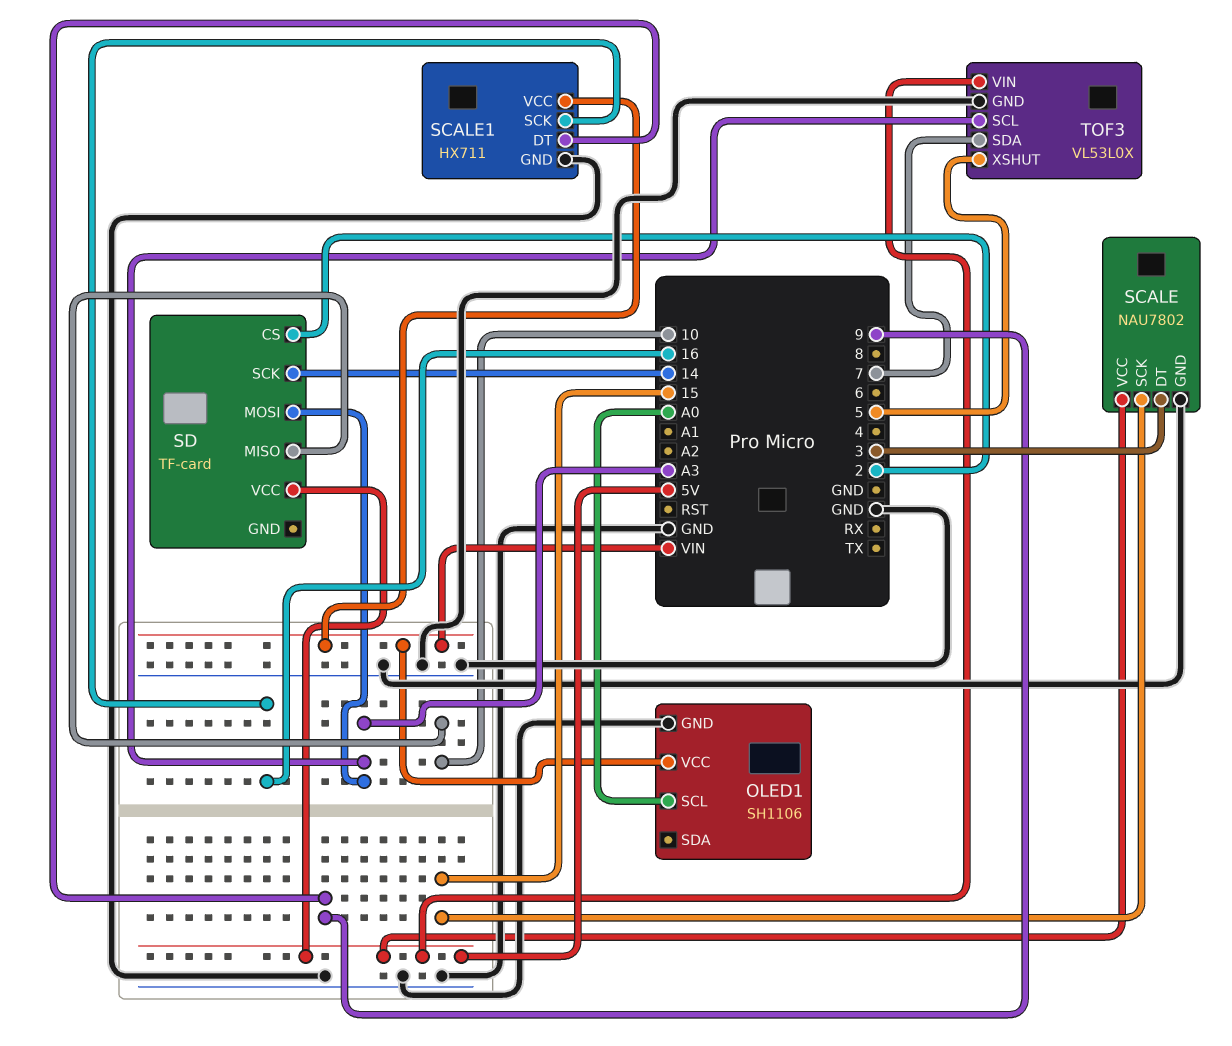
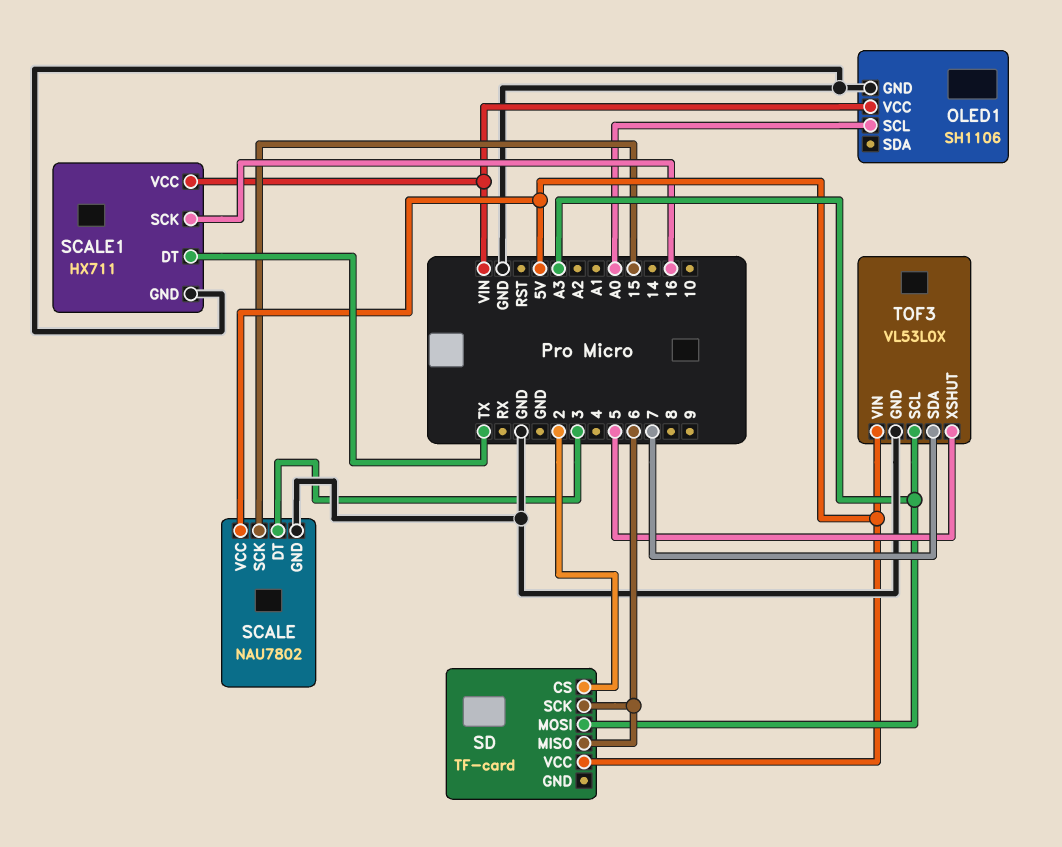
SCALE1 pin DT: 9 -> TX
SD pin MISO: 10 -> 6
SD pin SCK: 14 -> 6

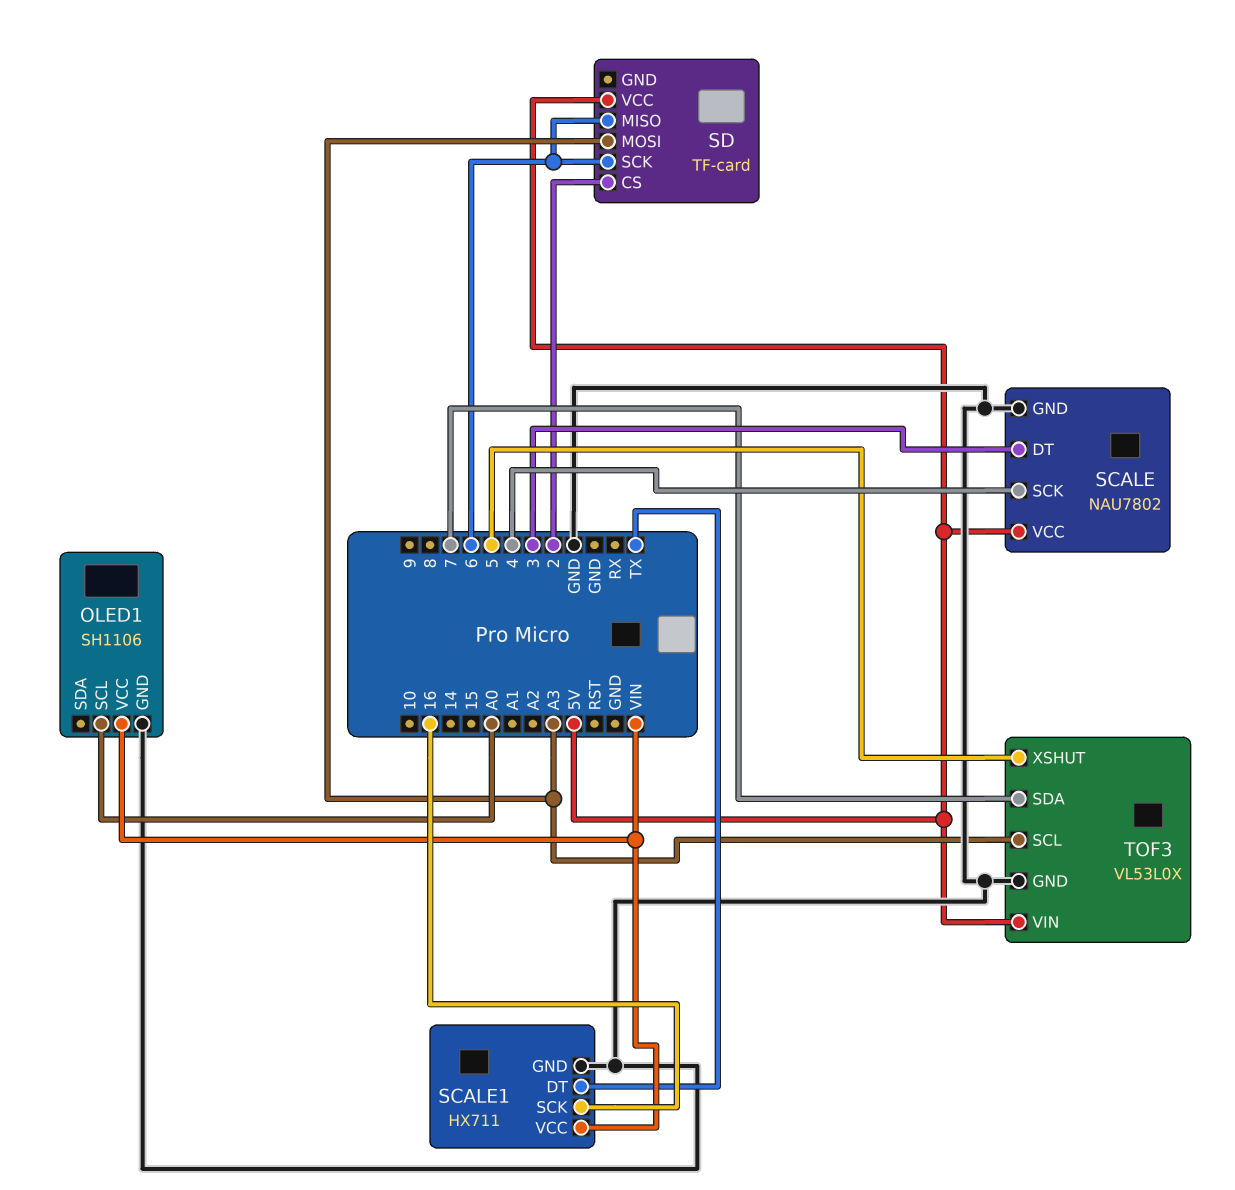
SCALE pin SCK: 15 -> 4

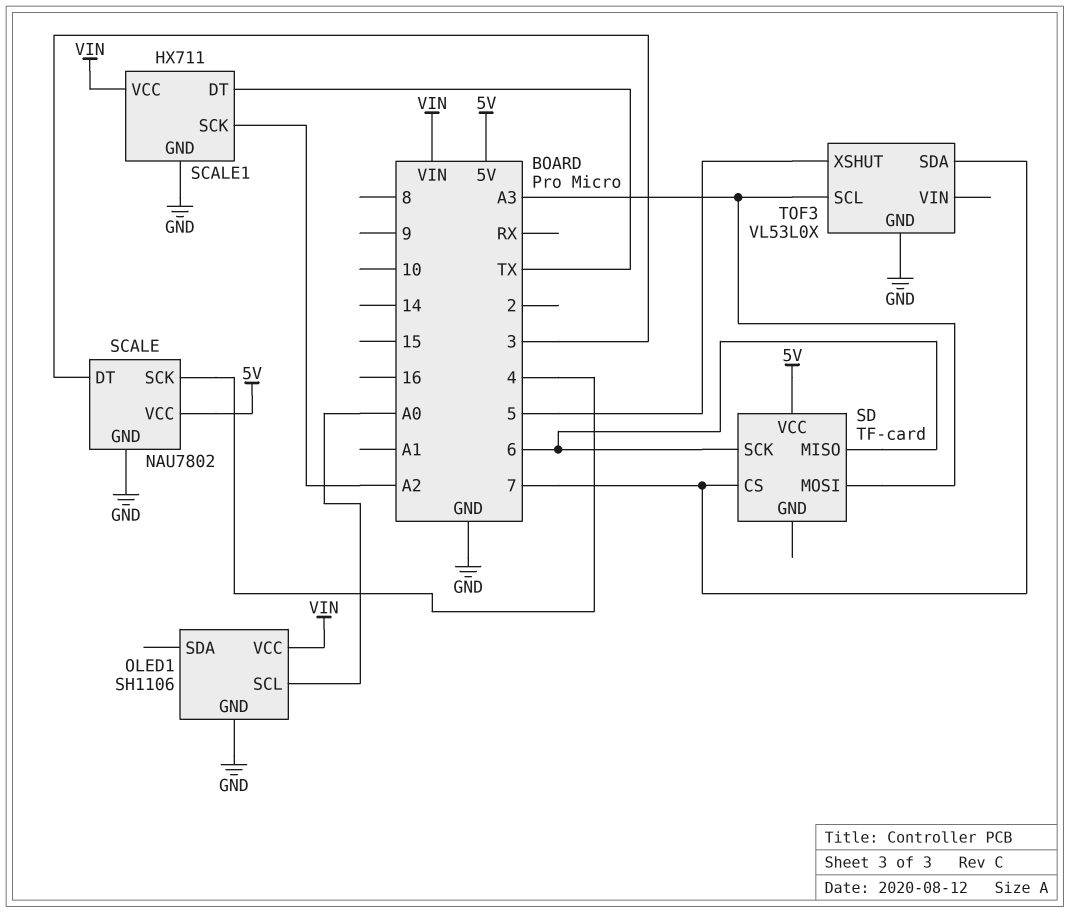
SCALE1 pin SCK: 16 -> A2
SD pin CS: 2 -> 7
TOF3 pin VIN: 5V -> none

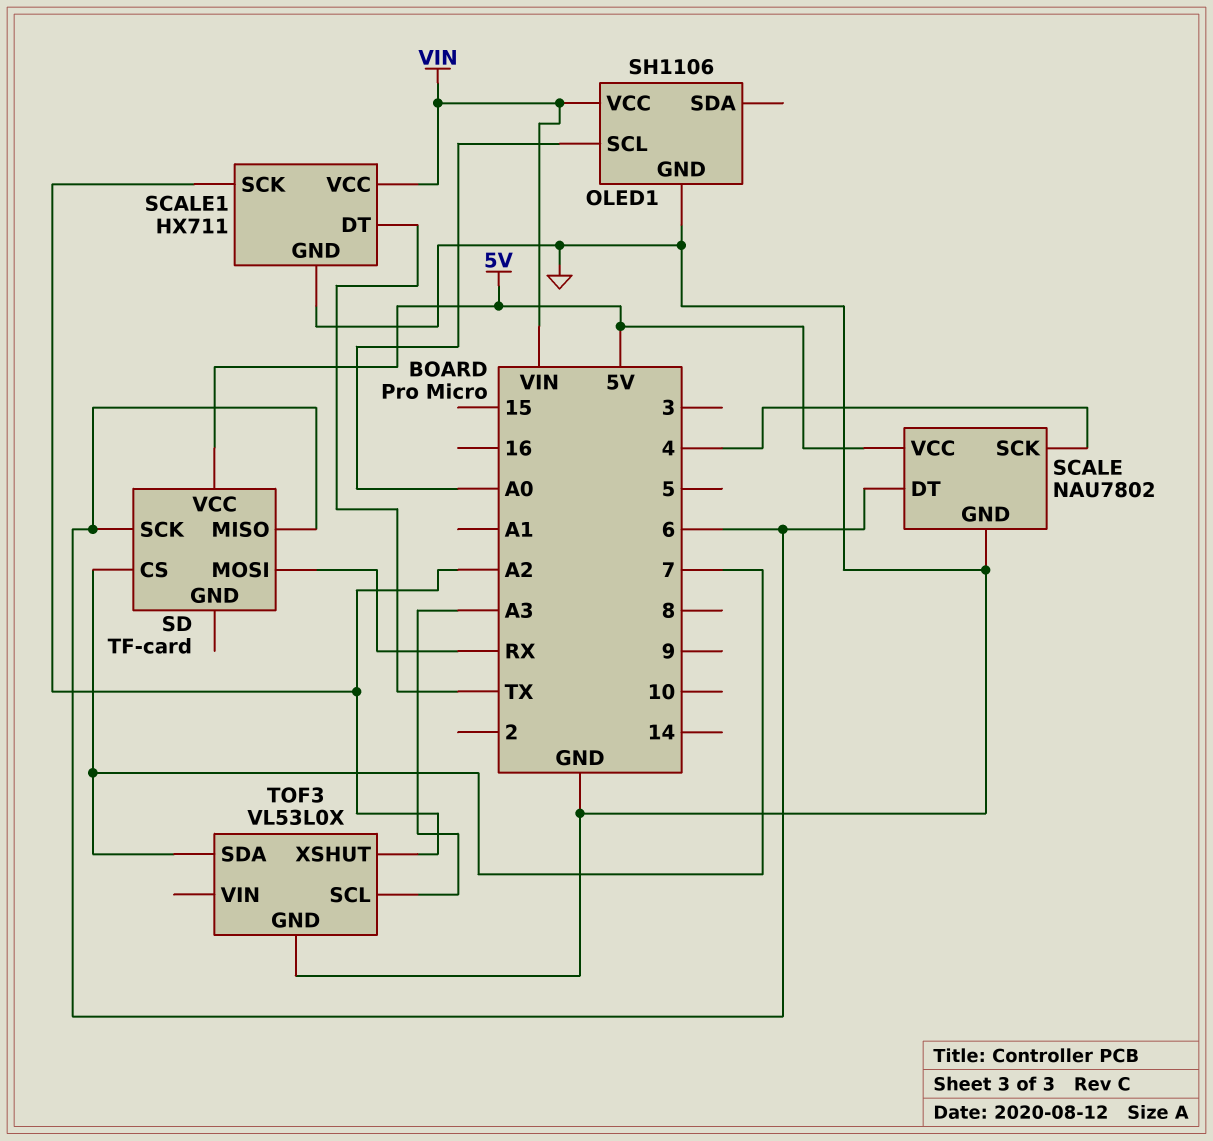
SCALE pin DT: 3 -> 6
SD pin MOSI: A3 -> RX
TOF3 pin XSHUT: 5 -> A2

